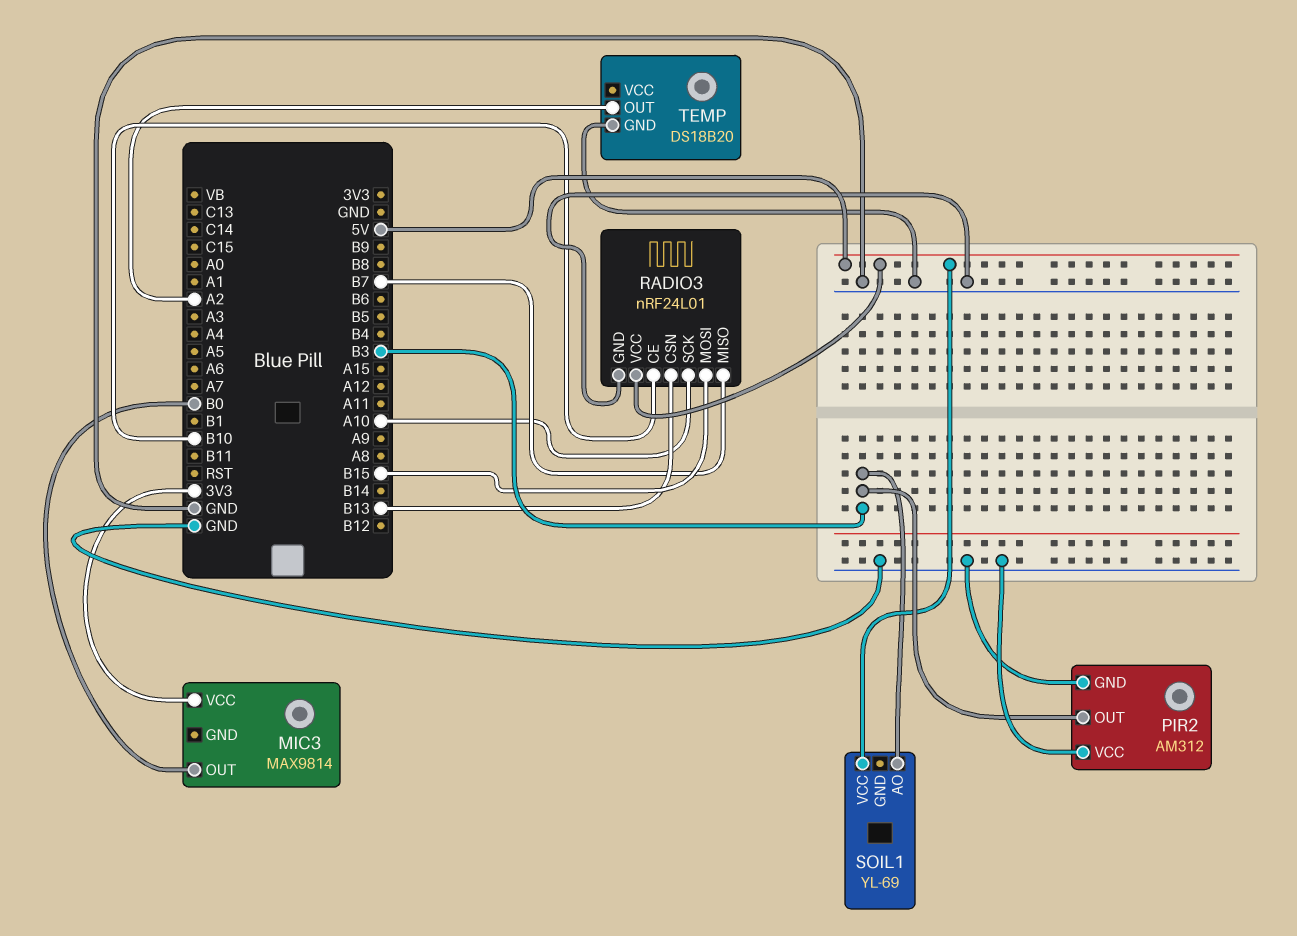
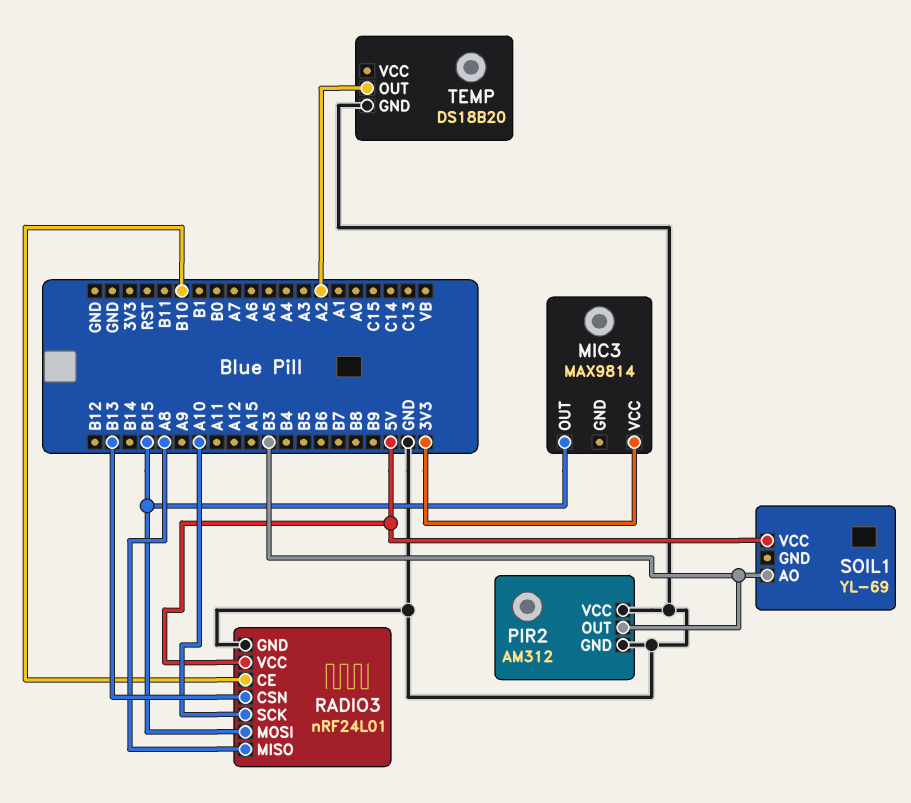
MIC3 pin OUT: B0 -> B15
RADIO3 pin MISO: B7 -> A8

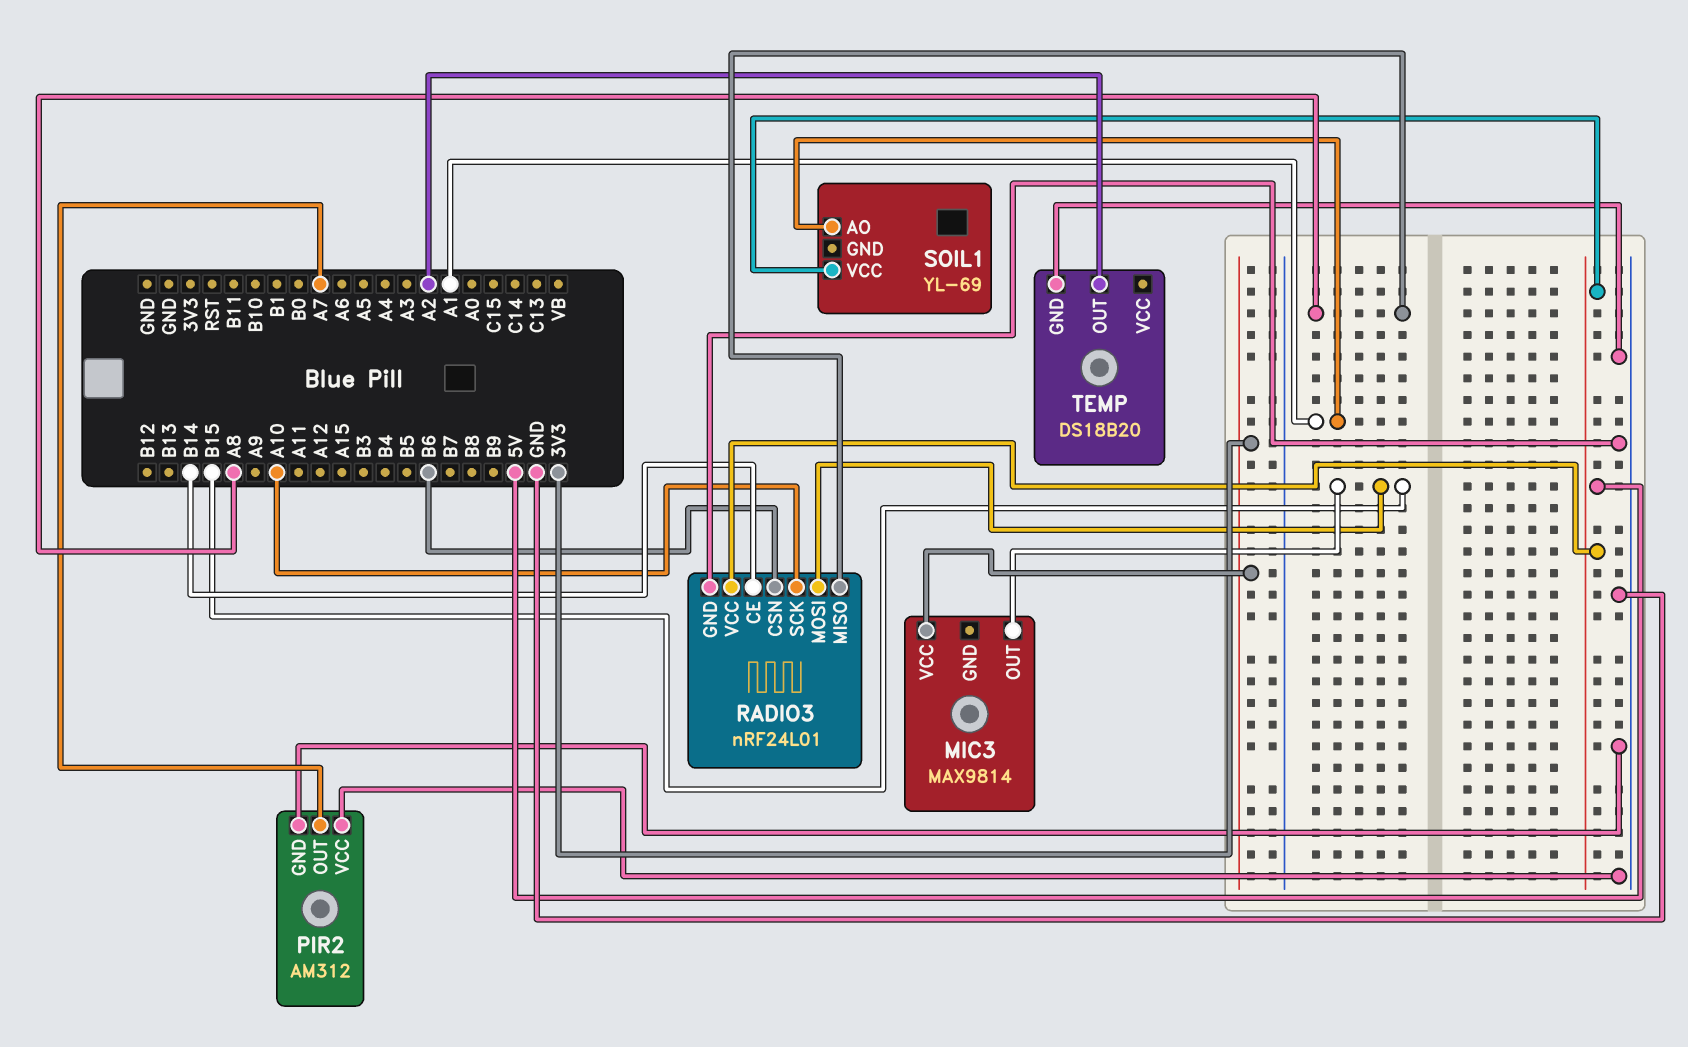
PIR2 pin OUT: B3 -> A7
RADIO3 pin CE: B10 -> B14
RADIO3 pin CSN: B13 -> B6
SOIL1 pin AO: B3 -> A1

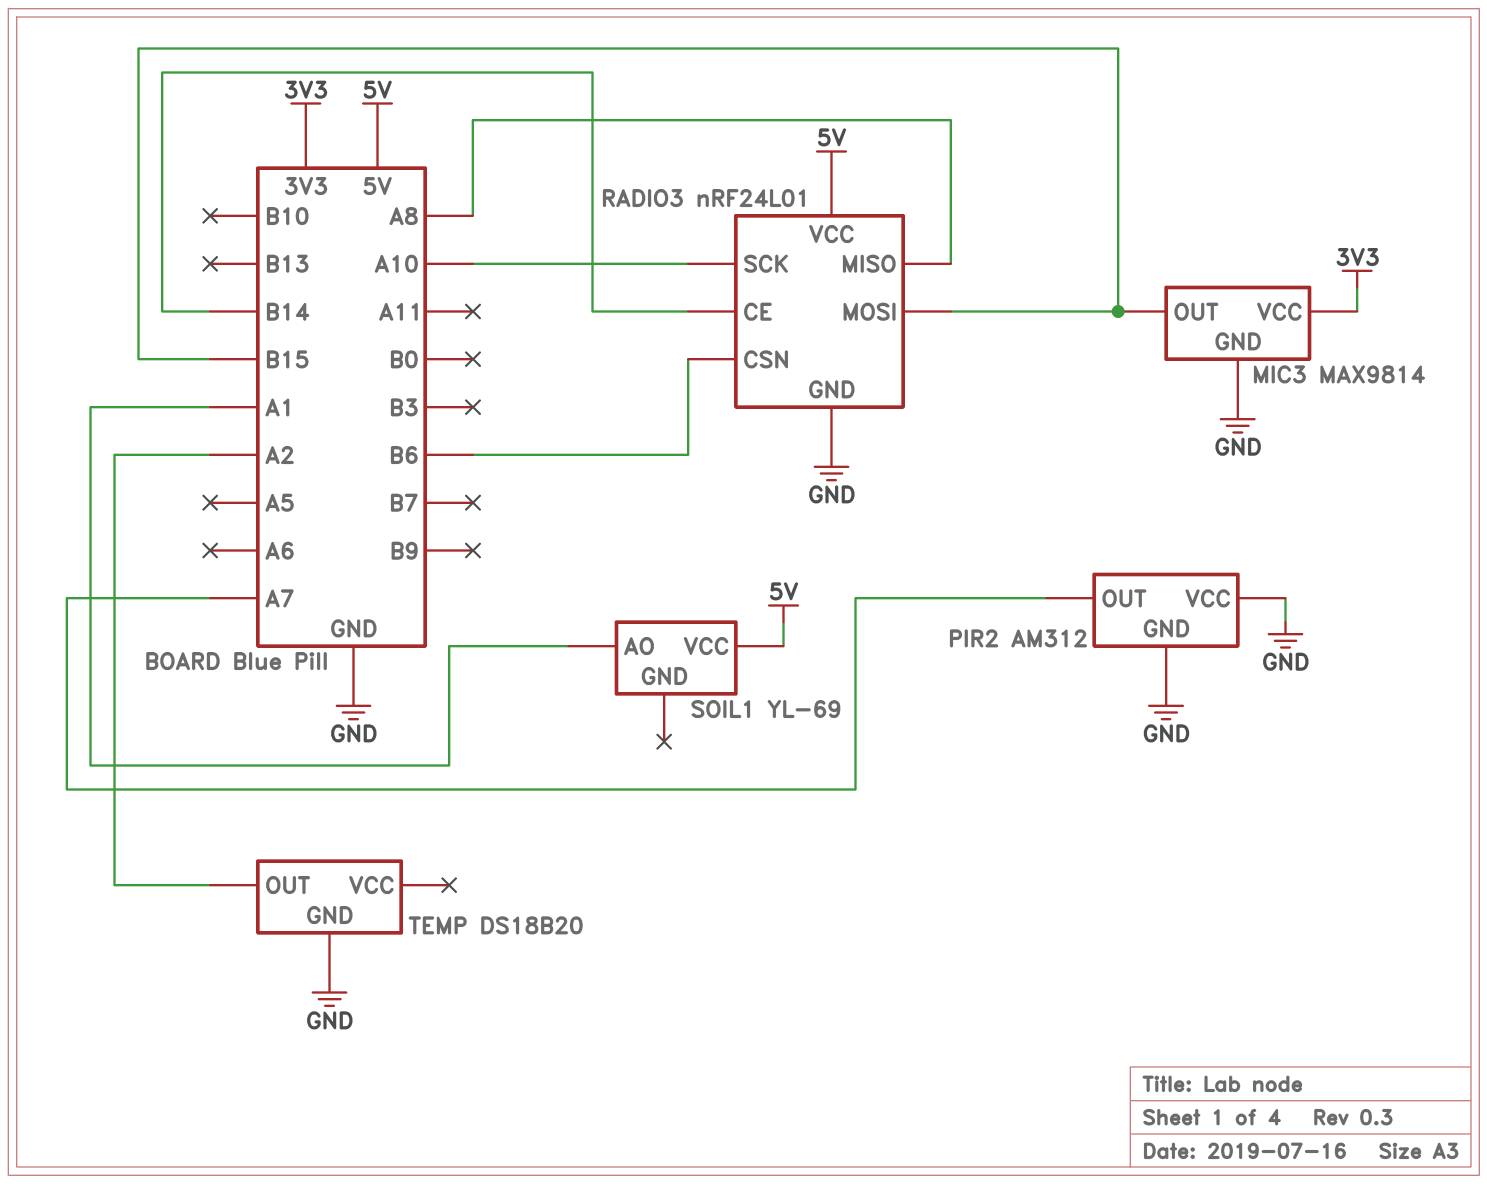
MIC3 pin GND: none -> GND

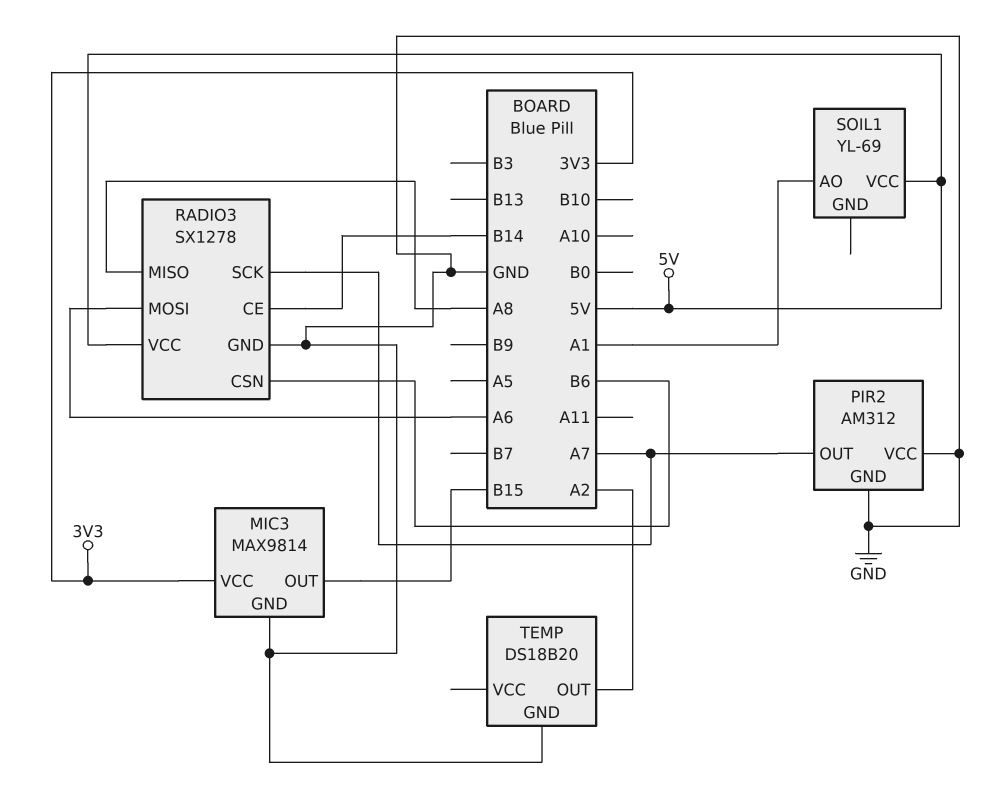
RADIO3: nRF24L01 -> SX1278
RADIO3 pin MOSI: B15 -> A6
RADIO3 pin SCK: A10 -> A7

